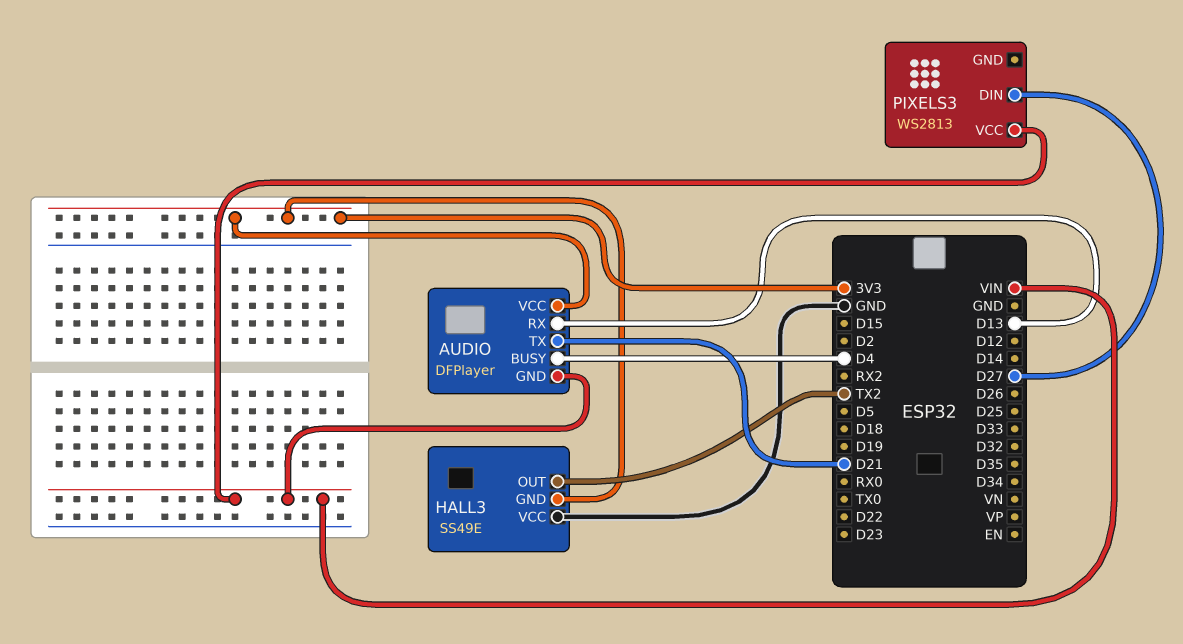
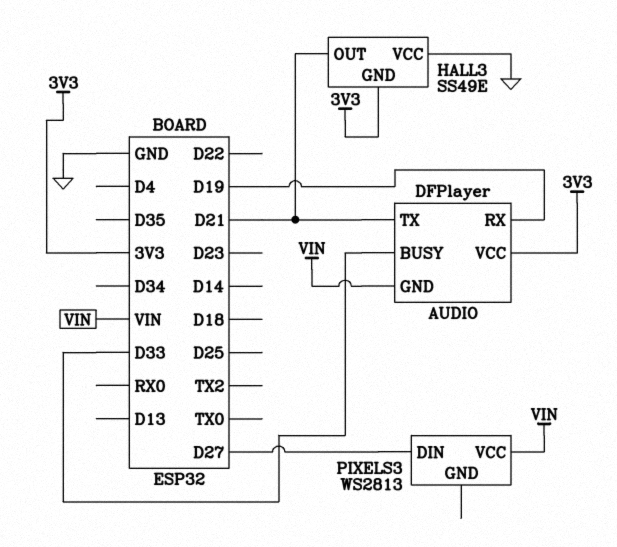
AUDIO pin BUSY: D4 -> D33
AUDIO pin RX: D13 -> D19
HALL3 pin OUT: TX2 -> D21

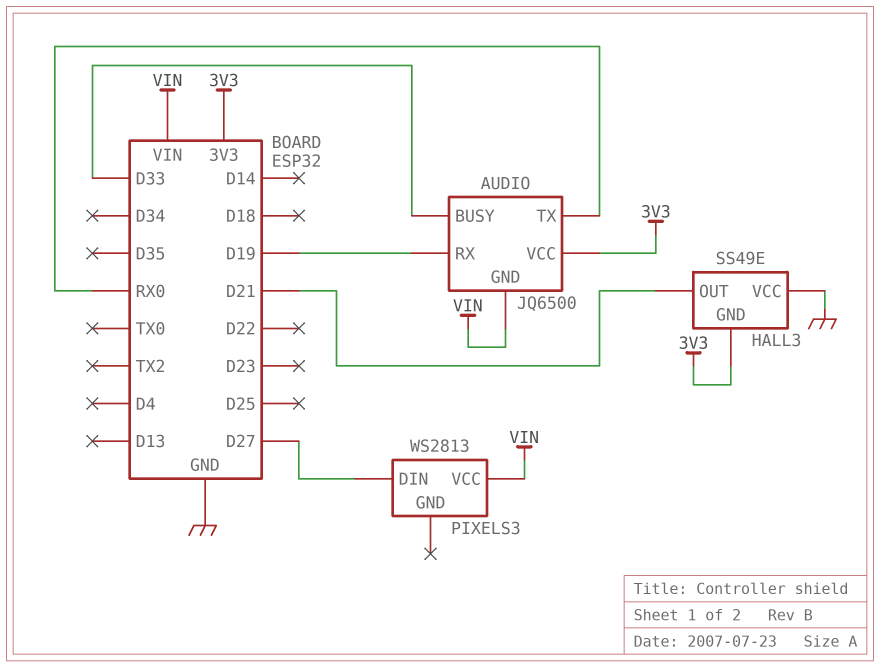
AUDIO: DFPlayer -> JQ6500
AUDIO pin TX: D21 -> RX0

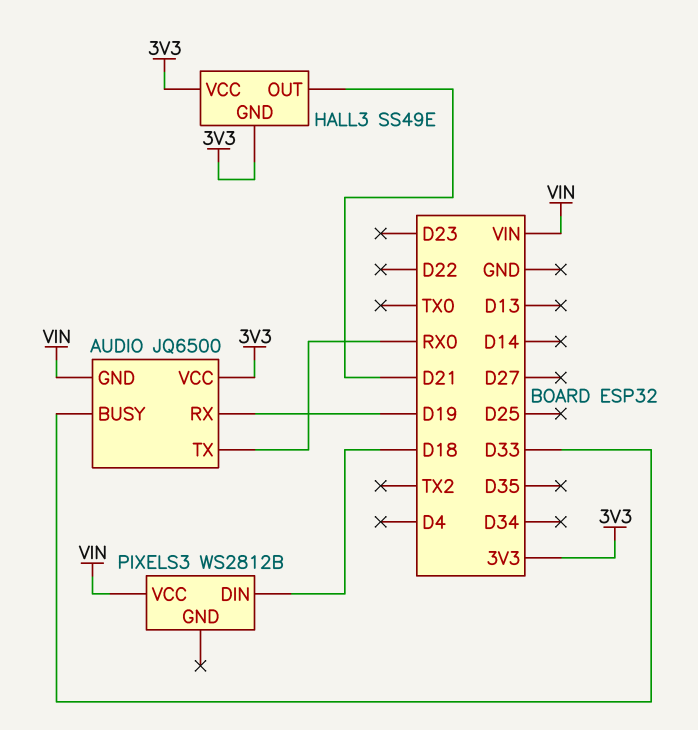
HALL3 pin VCC: GND -> 3V3
PIXELS3: WS2813 -> WS2812B
PIXELS3 pin DIN: D27 -> D18

